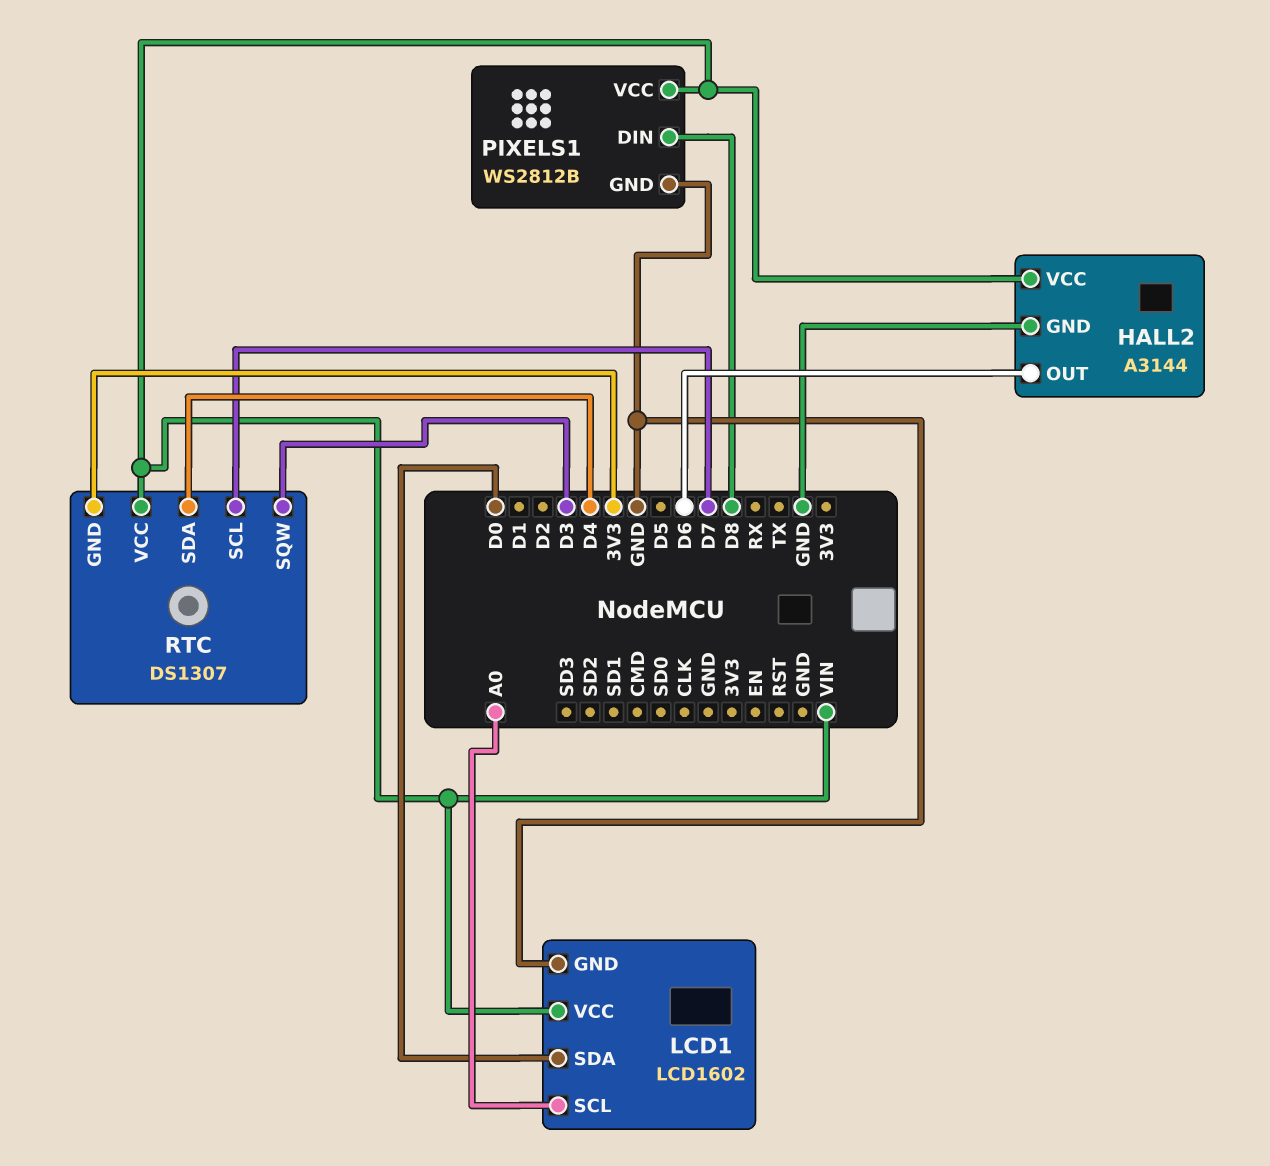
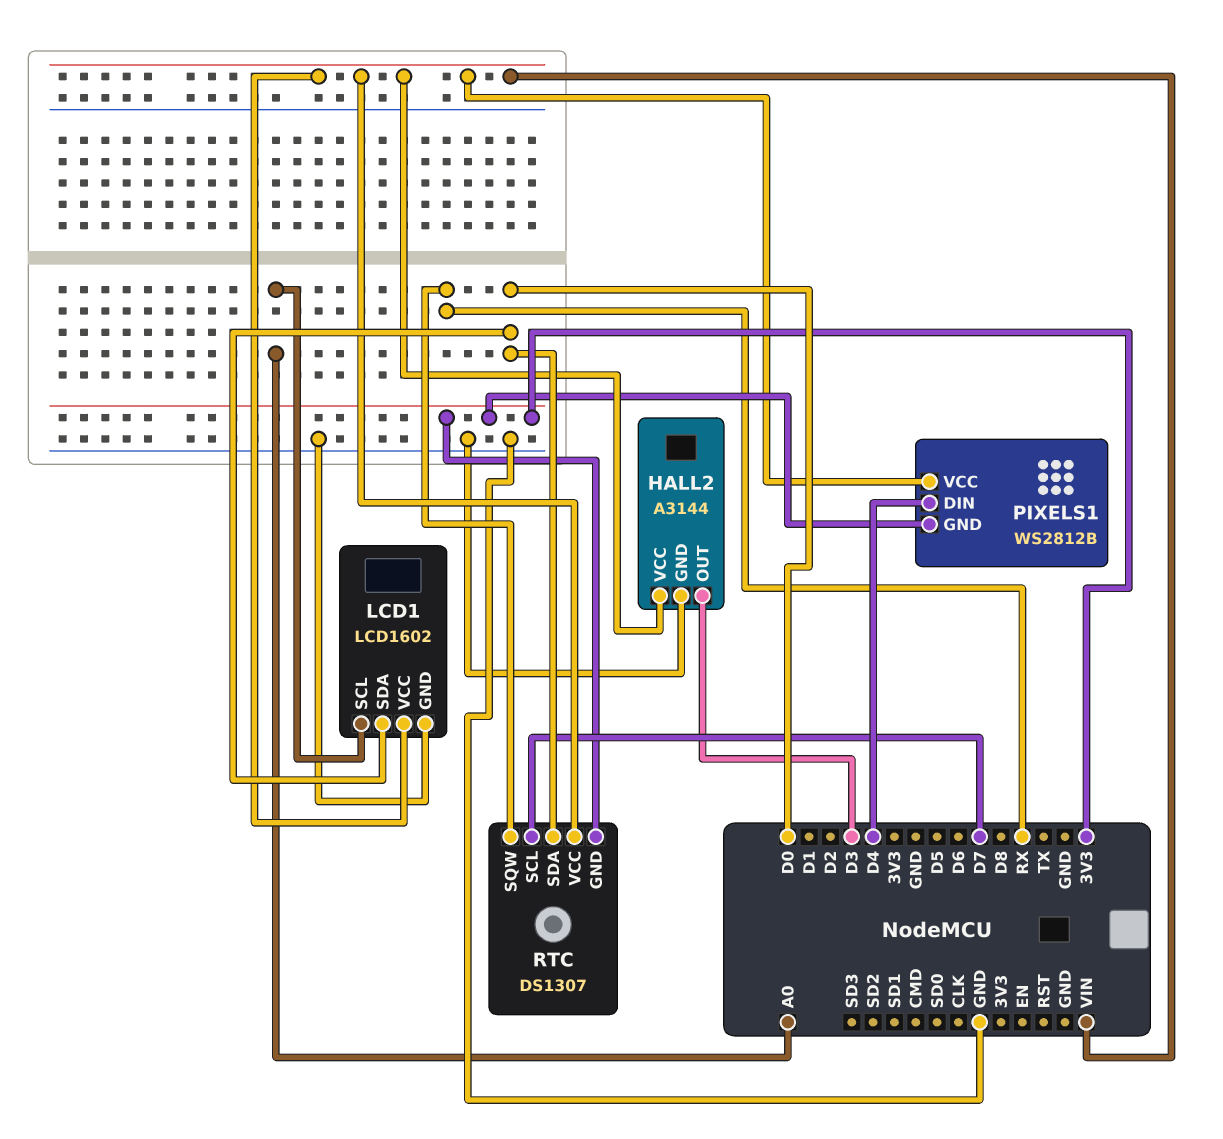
HALL2 pin OUT: D6 -> D3
PIXELS1 pin DIN: D8 -> D4
PIXELS1 pin GND: GND -> 3V3
RTC pin SDA: D4 -> D0
RTC pin SQW: D3 -> RX

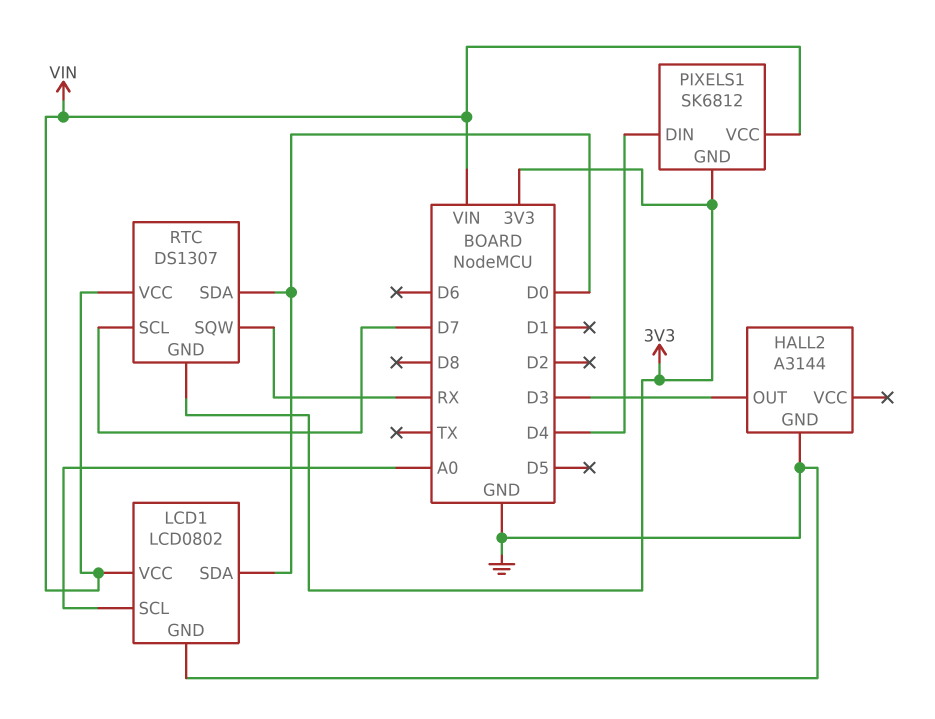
HALL2 pin VCC: VIN -> none
LCD1: LCD1602 -> LCD0802
PIXELS1: WS2812B -> SK6812

